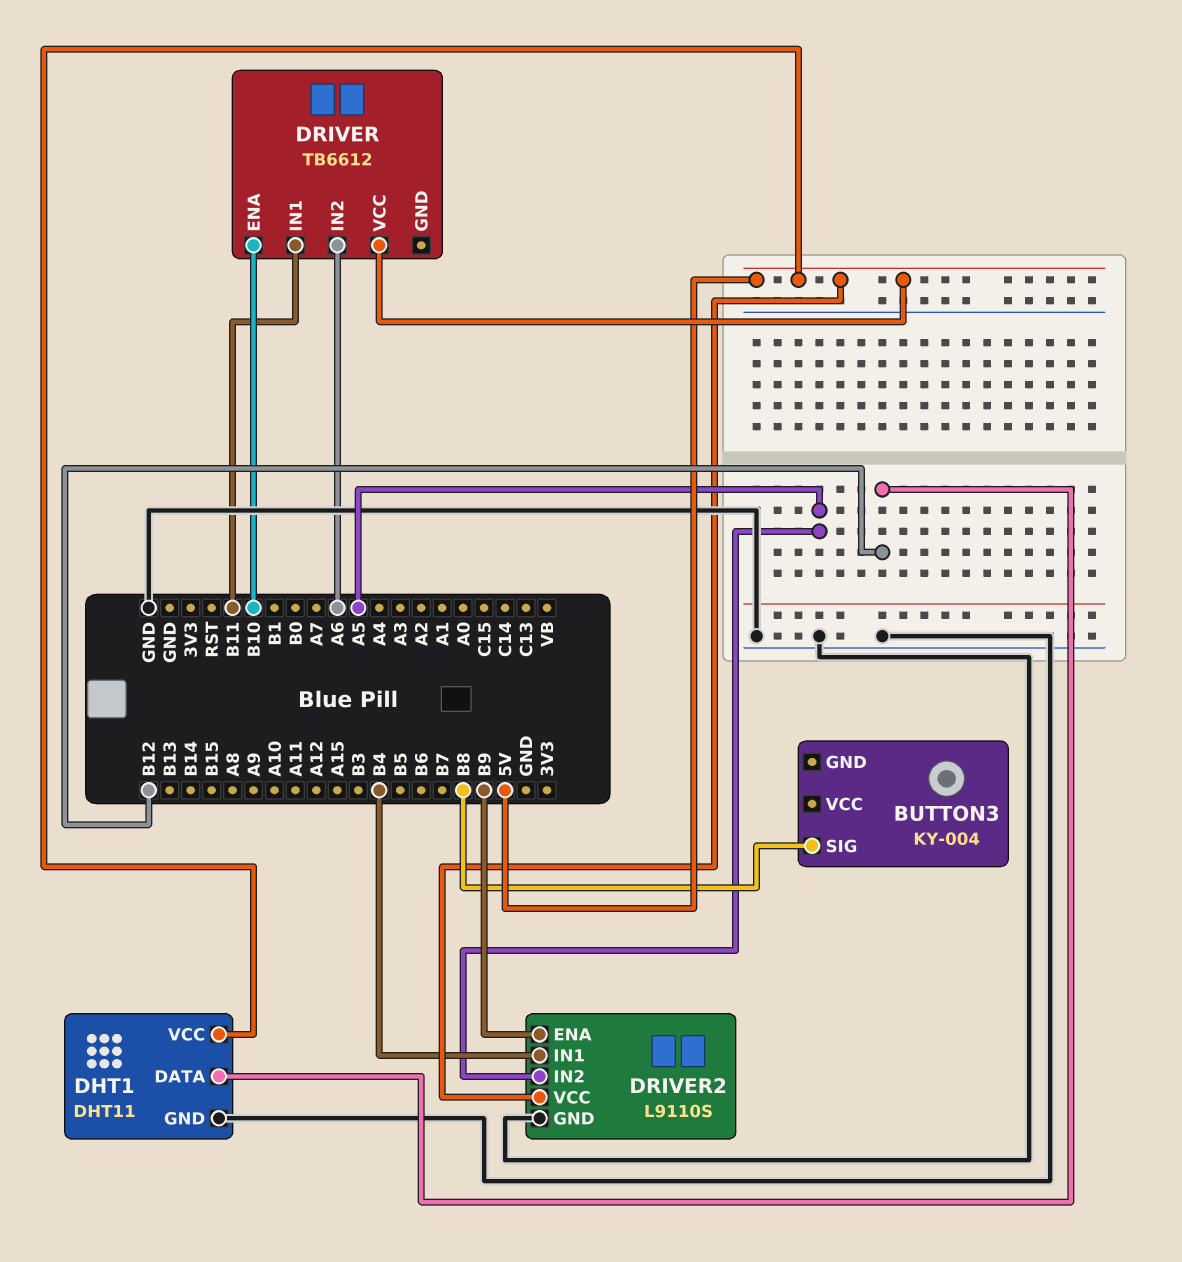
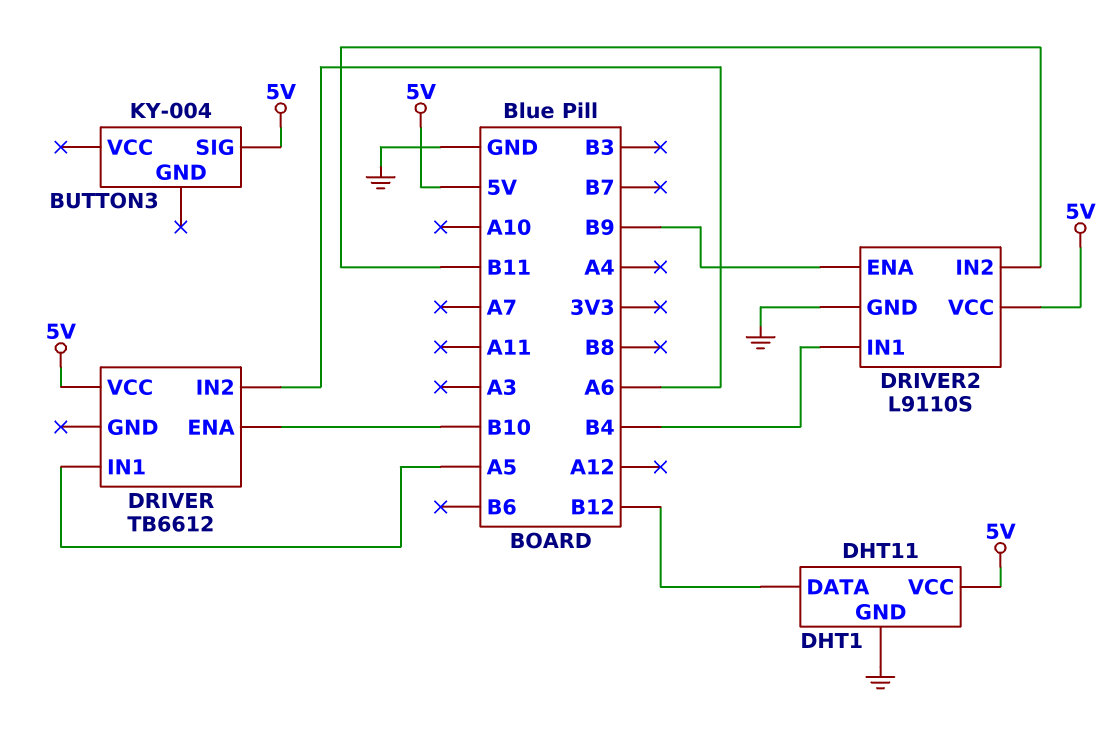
BUTTON3 pin SIG: B8 -> 5V
DRIVER pin IN1: B11 -> A5
DRIVER2 pin IN2: A5 -> B11

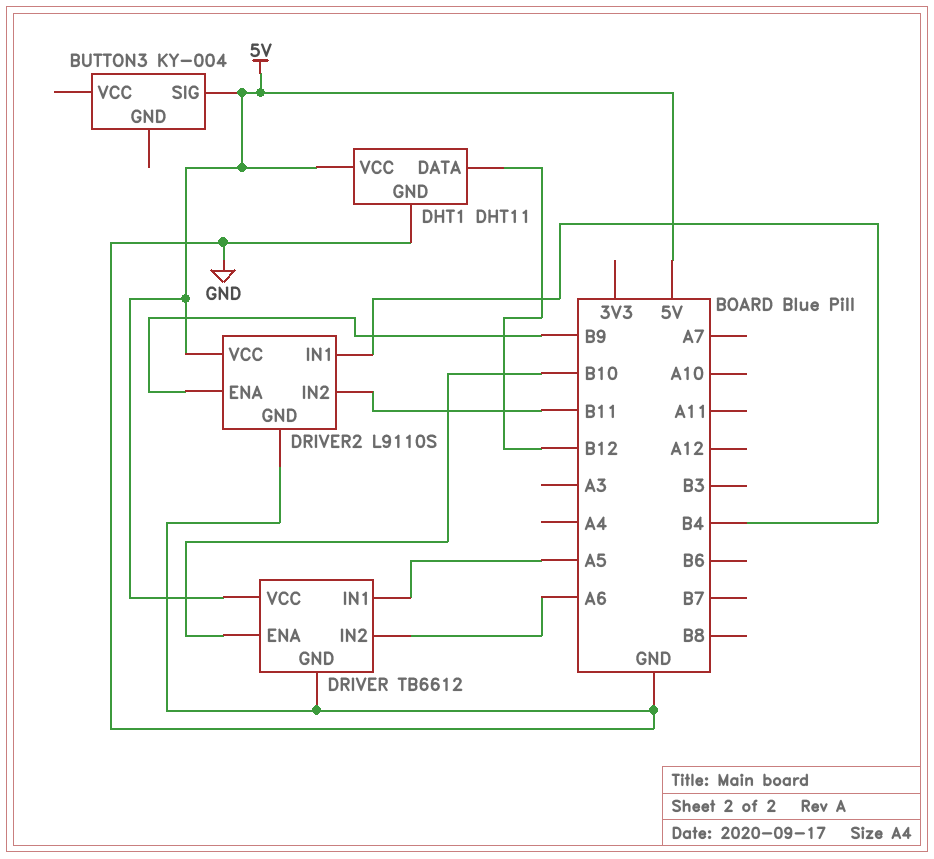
DRIVER pin GND: none -> GND

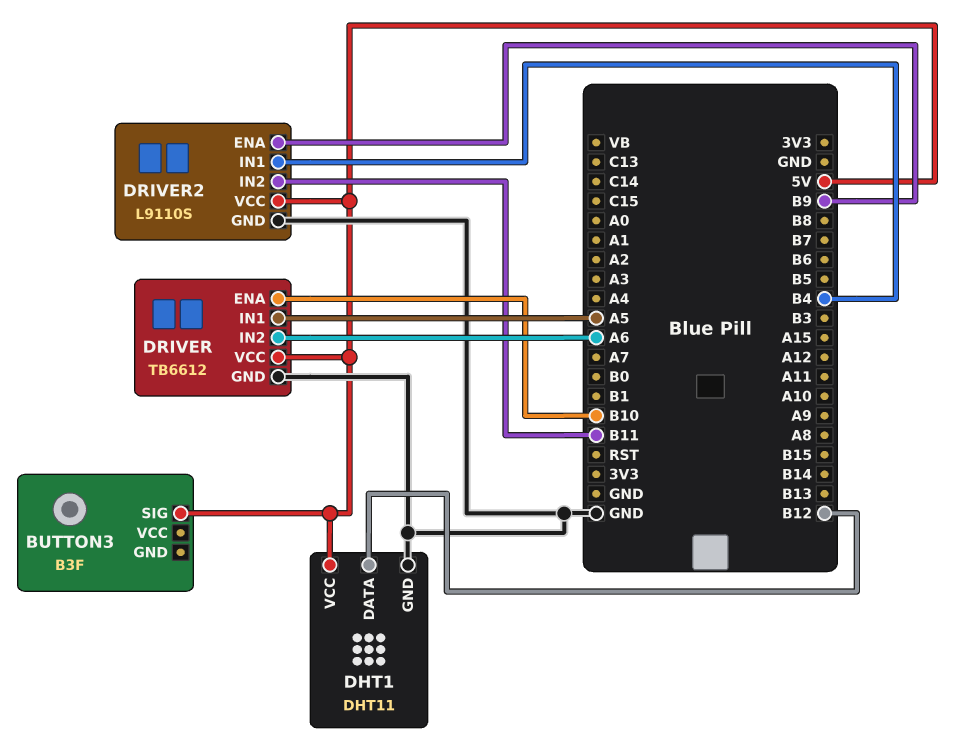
BUTTON3: KY-004 -> B3F

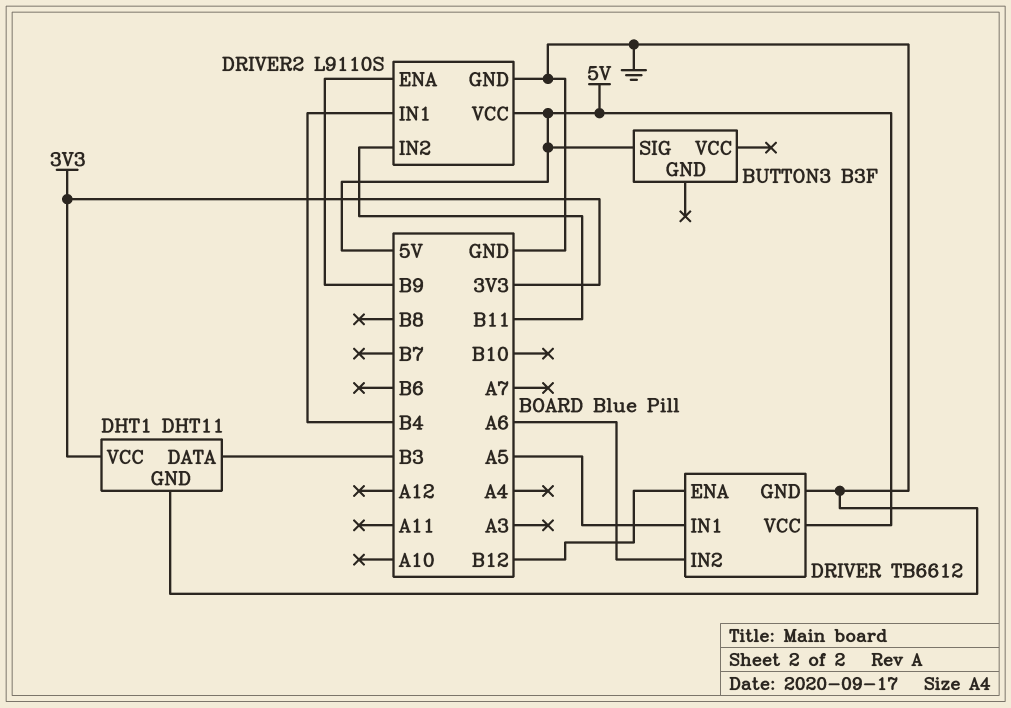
DHT1 pin DATA: B12 -> B3
DHT1 pin VCC: 5V -> 3V3
DRIVER pin ENA: B10 -> B12

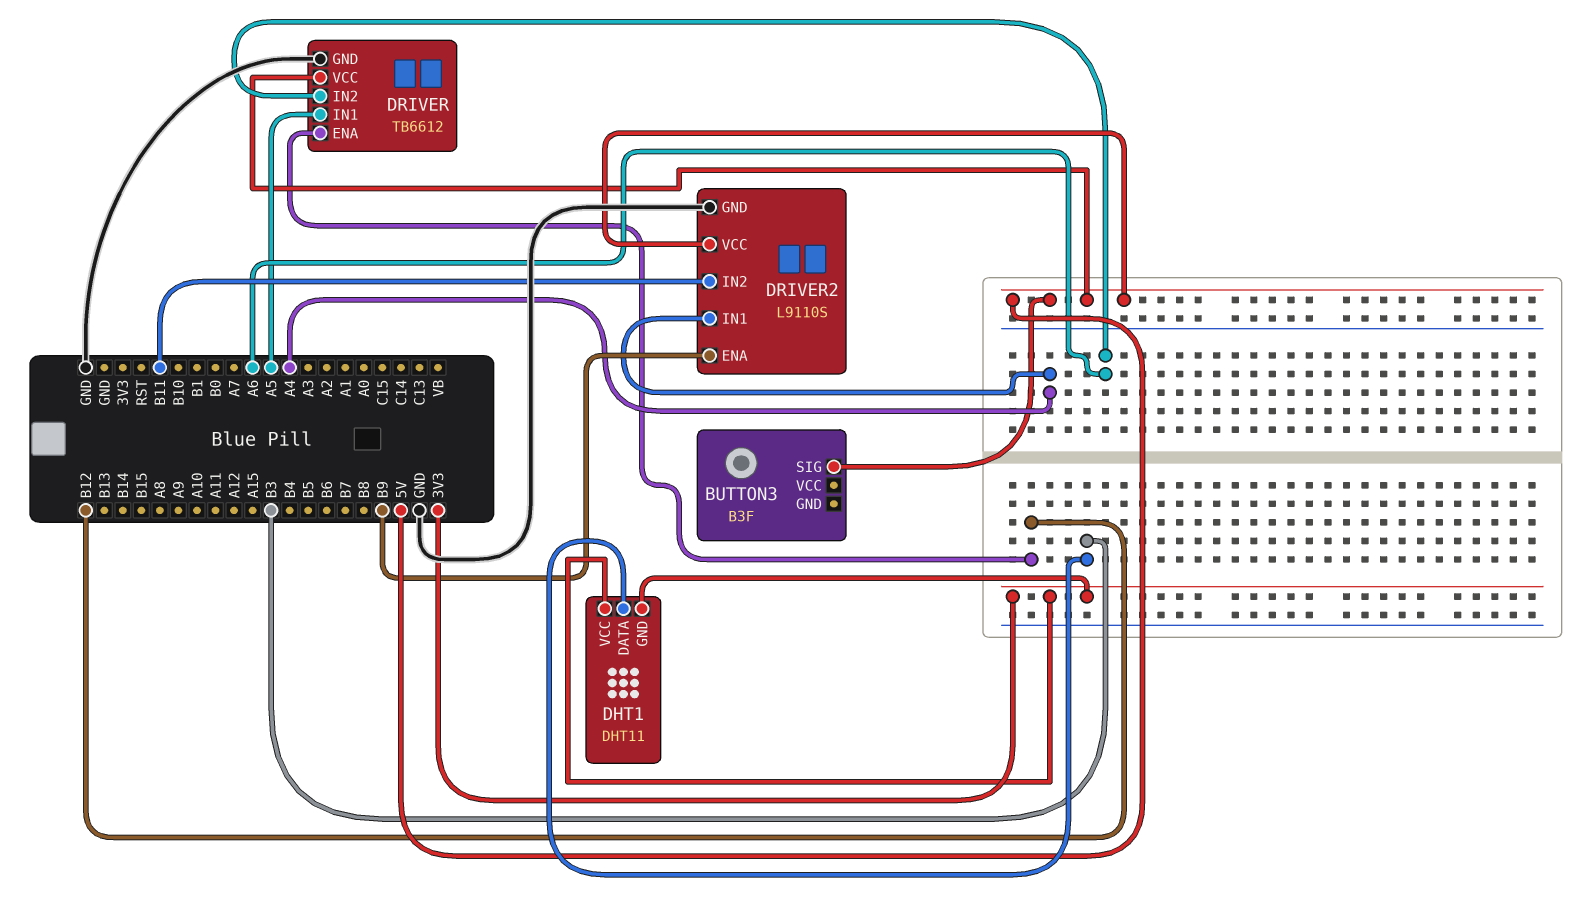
DHT1 pin GND: GND -> 3V3
DRIVER2 pin IN1: B4 -> A4

